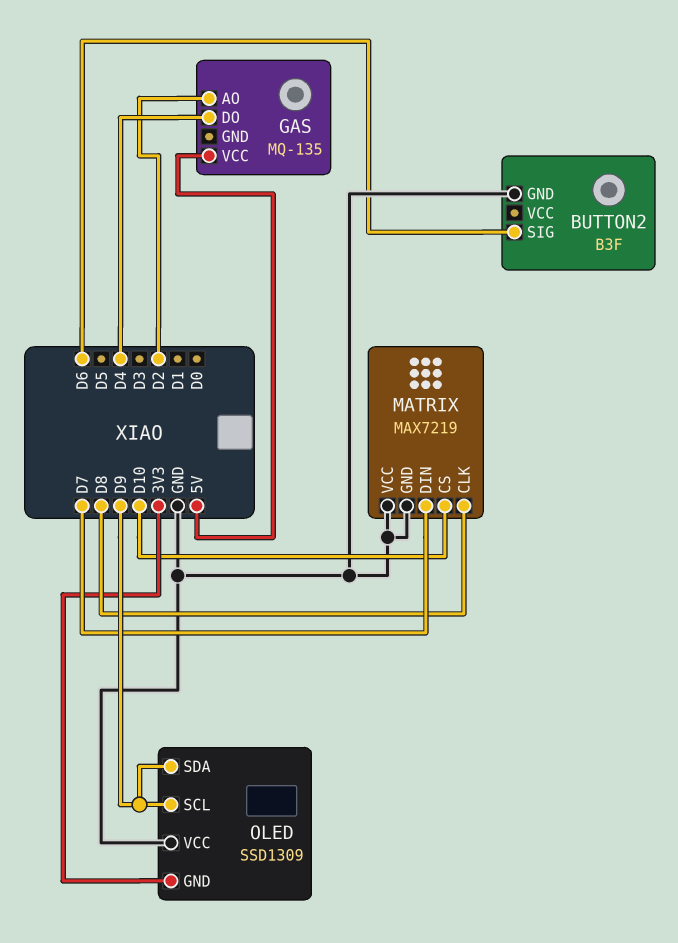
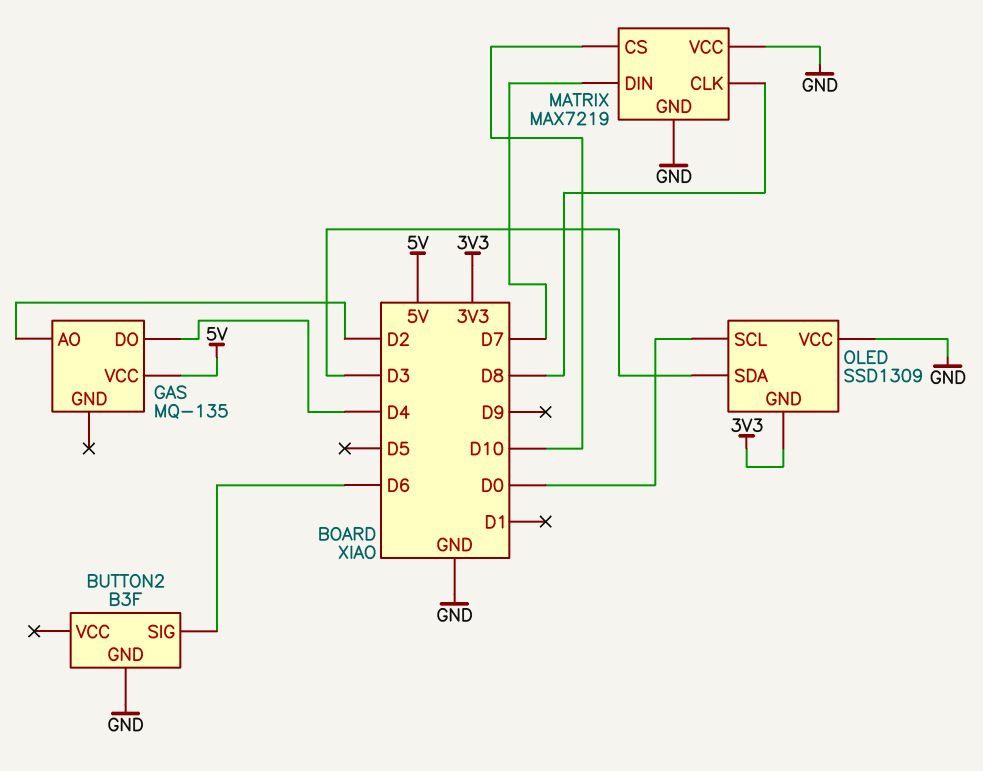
OLED pin SCL: D9 -> D0
OLED pin SDA: D9 -> D3

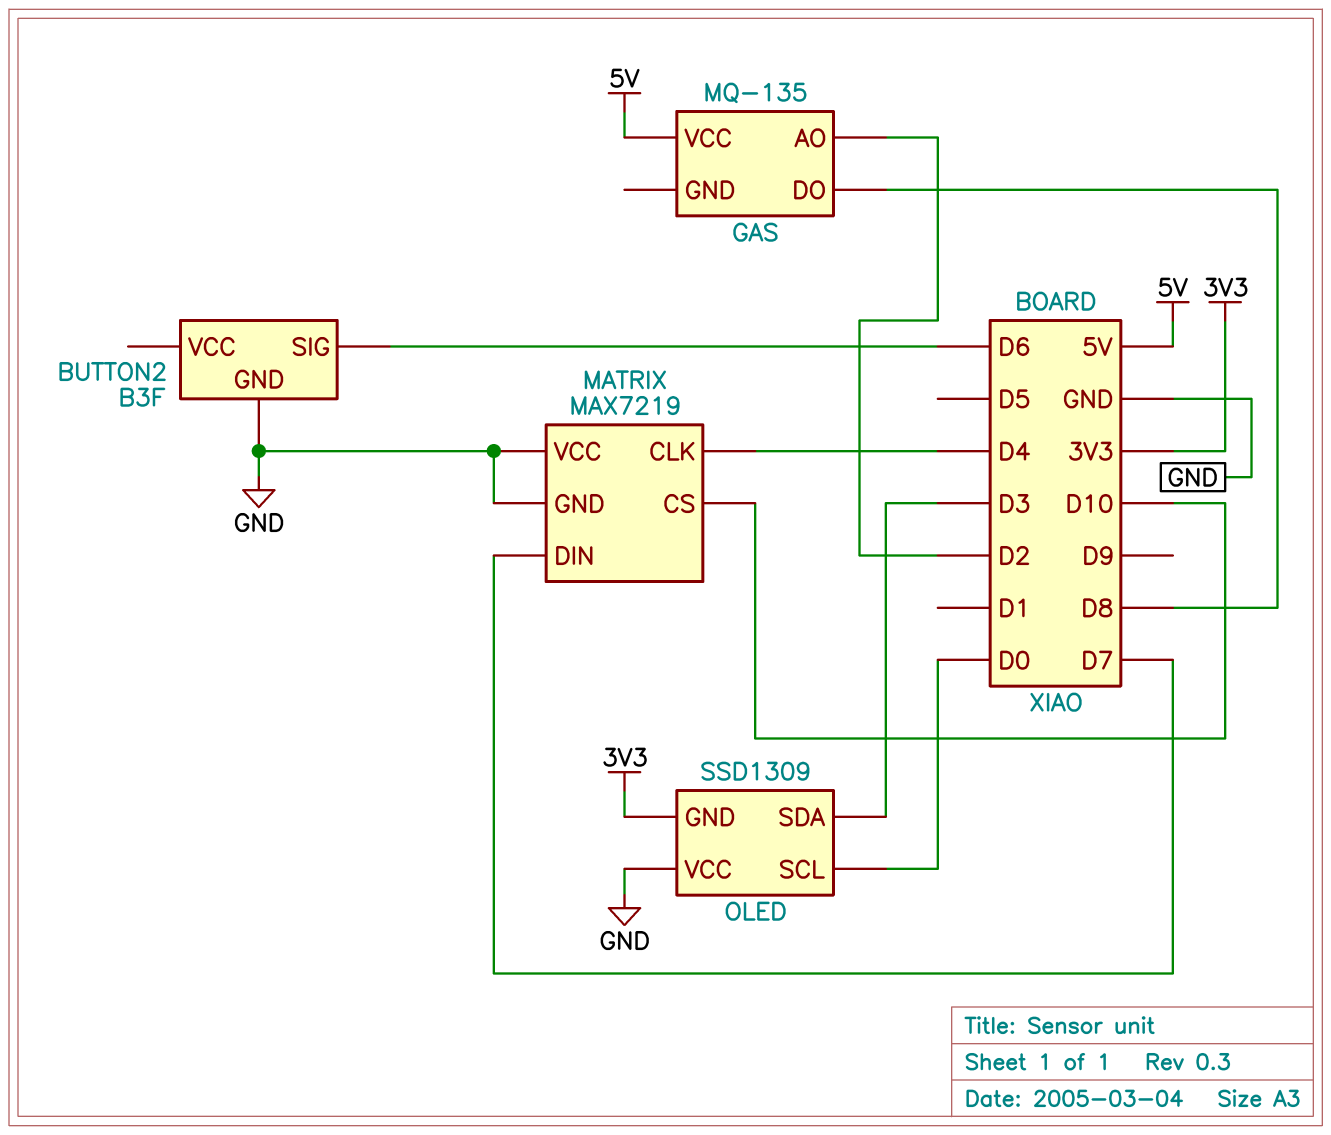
GAS pin DO: D4 -> D8
MATRIX pin CLK: D8 -> D4

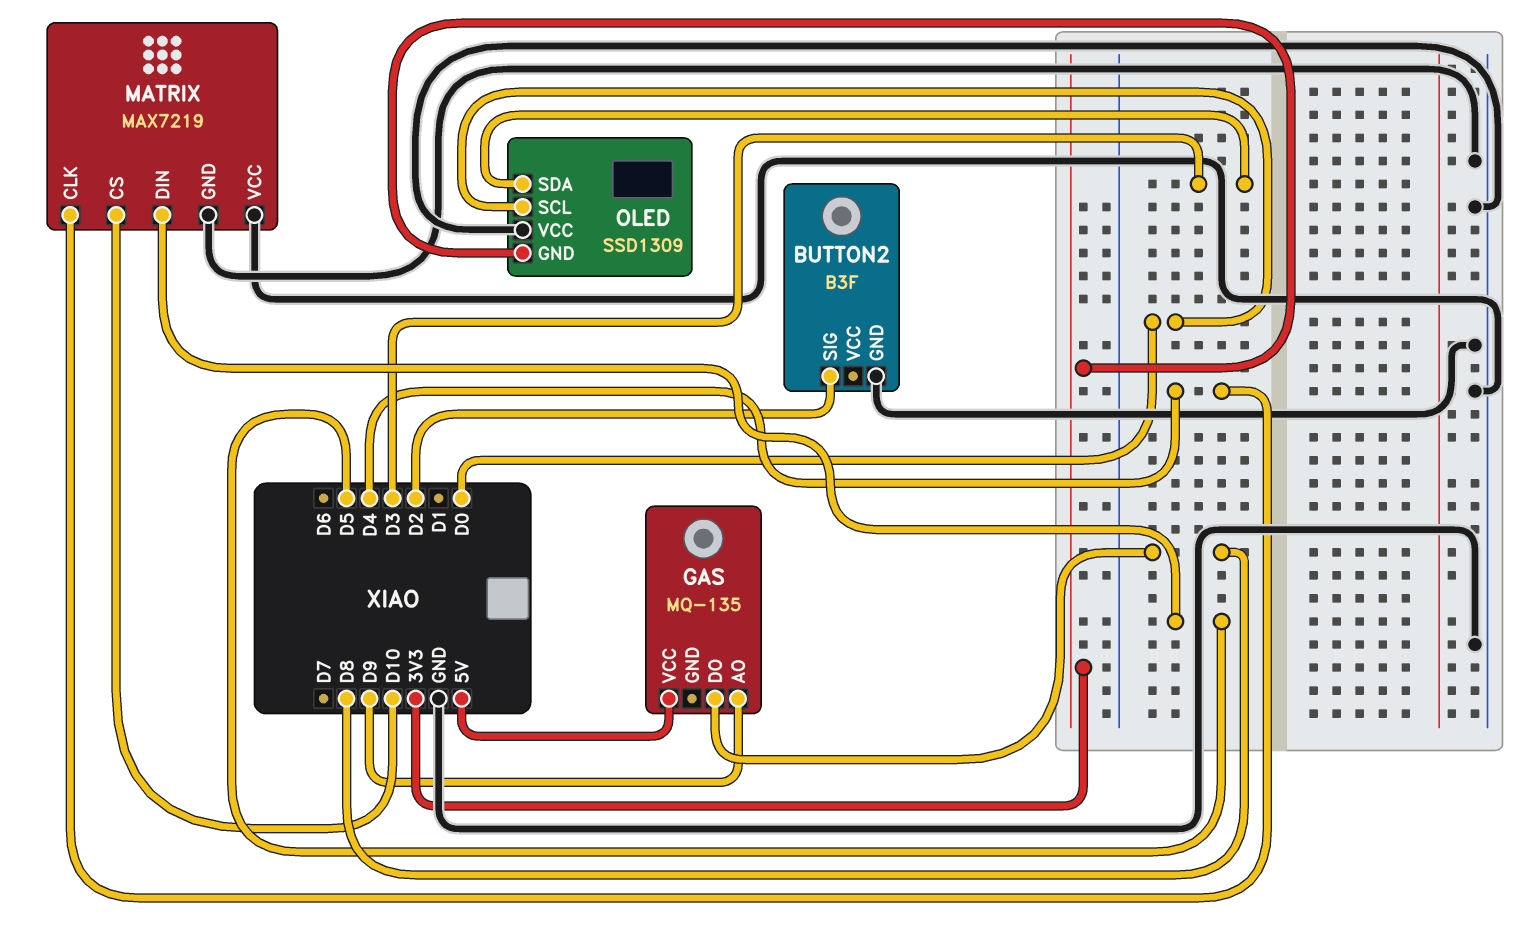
BUTTON2 pin SIG: D6 -> D2
GAS pin AO: D2 -> D9
MATRIX pin DIN: D7 -> D5

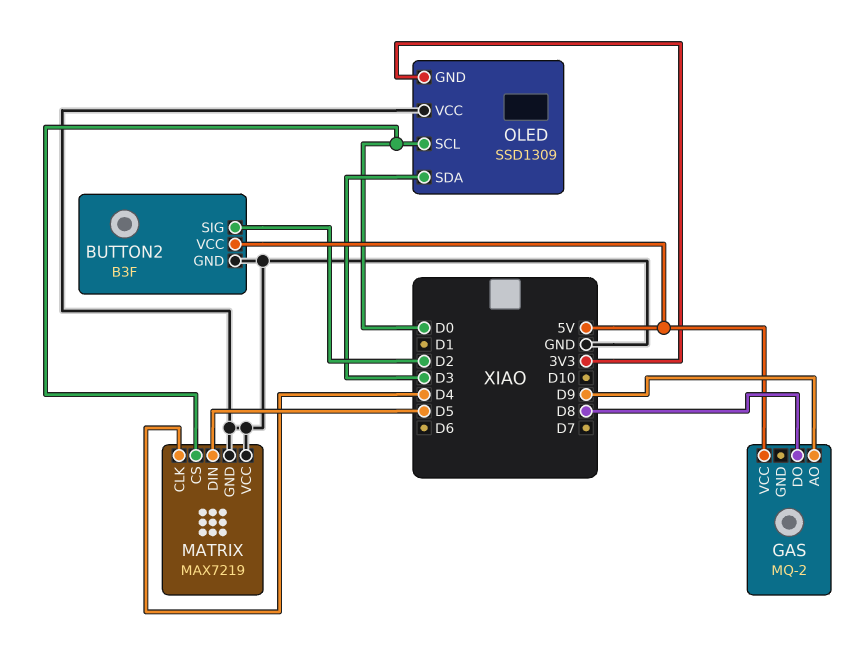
BUTTON2 pin VCC: none -> 5V
GAS: MQ-135 -> MQ-2
MATRIX pin CS: D10 -> D0

